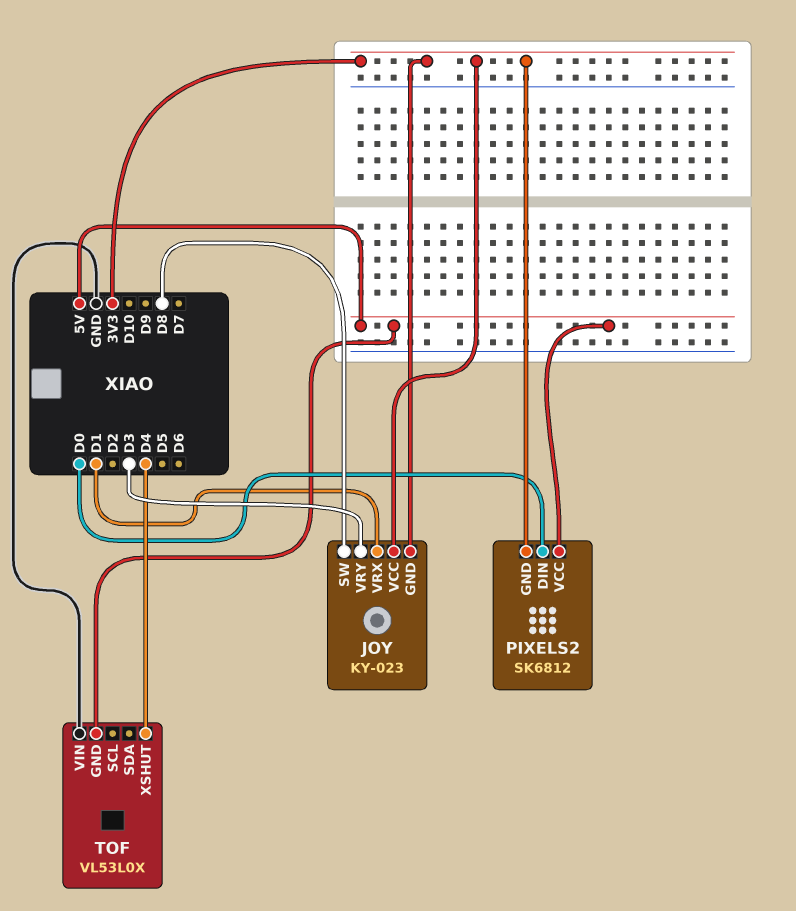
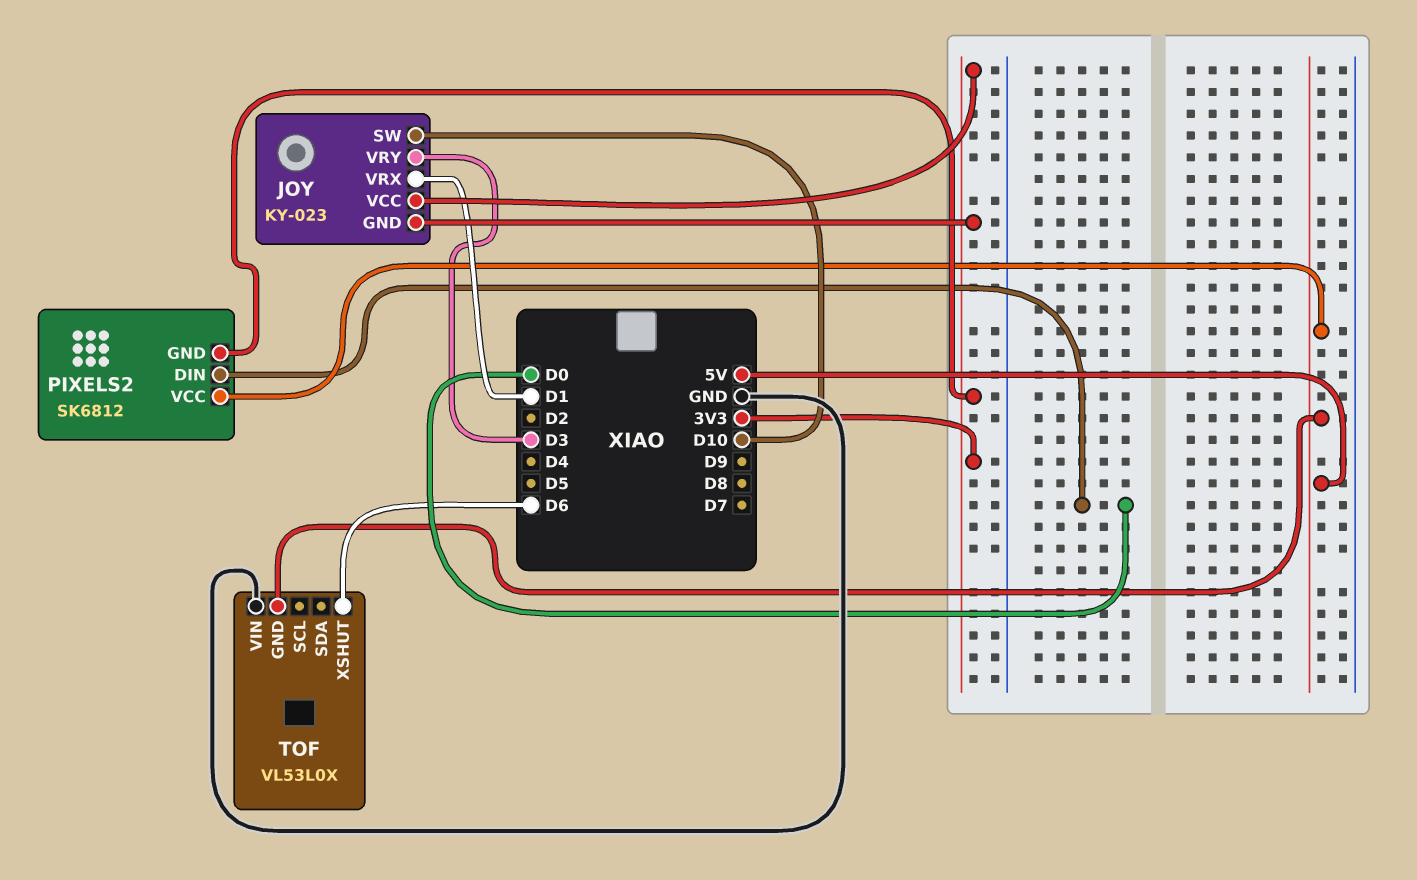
JOY pin SW: D8 -> D10
TOF pin XSHUT: D4 -> D6

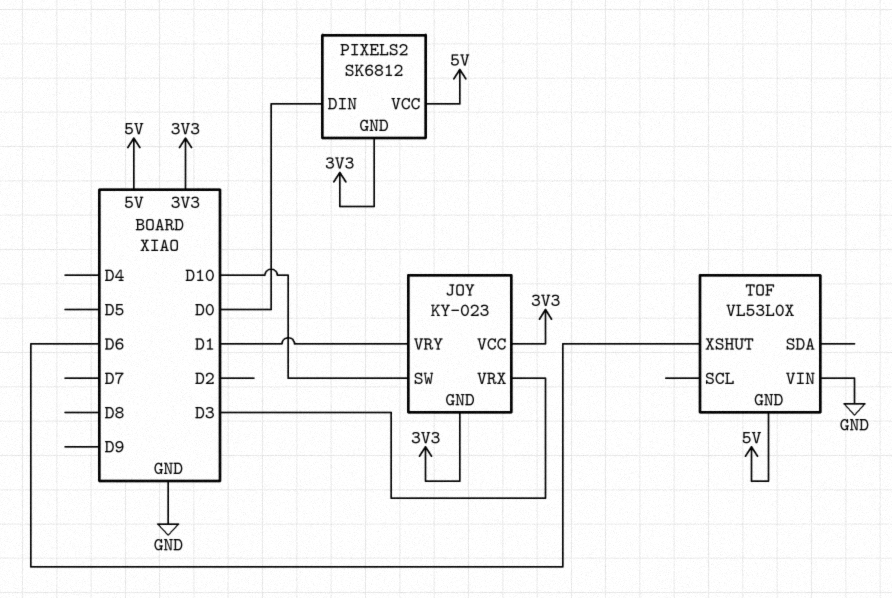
JOY pin VRX: D1 -> D3
JOY pin VRY: D3 -> D1

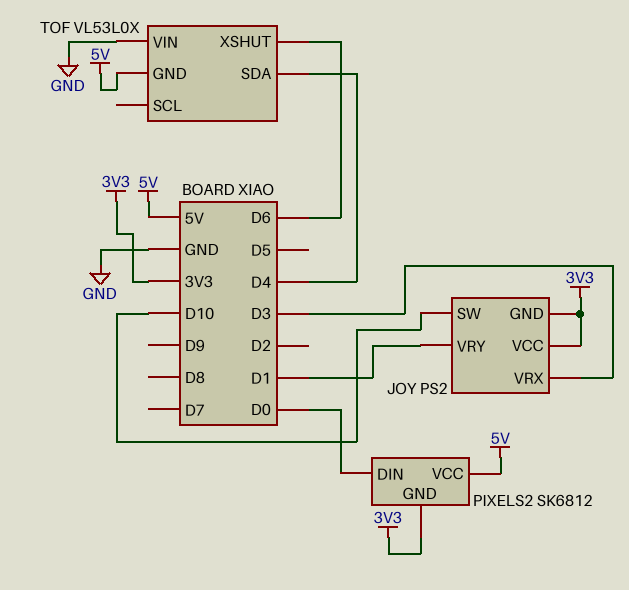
JOY: KY-023 -> PS2
TOF pin SDA: none -> D4

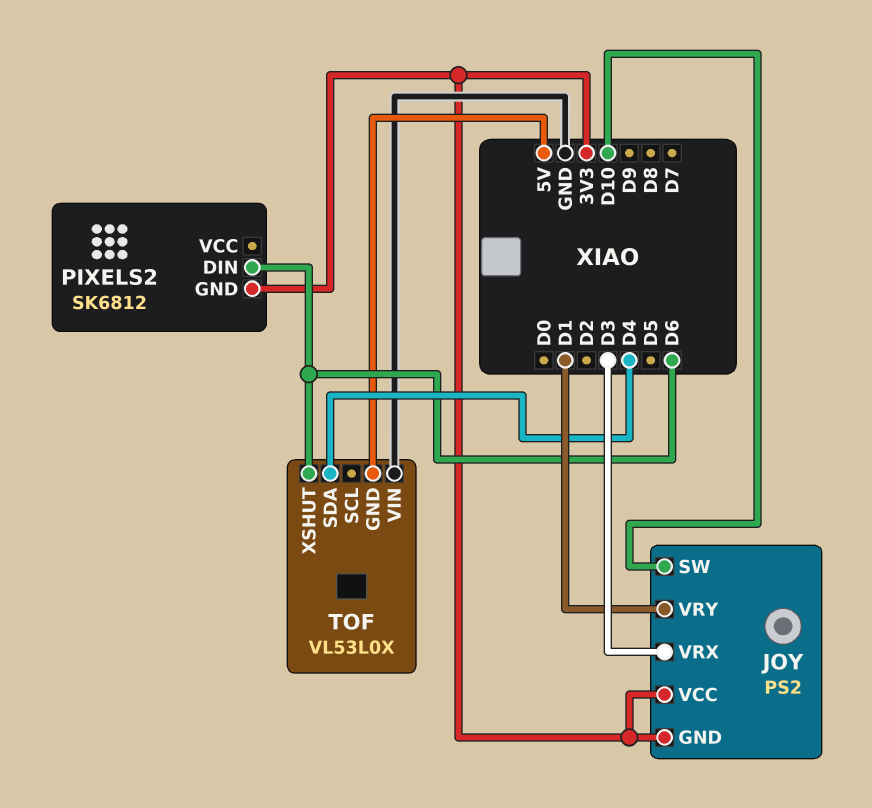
PIXELS2 pin DIN: D0 -> D6
PIXELS2 pin VCC: 5V -> none

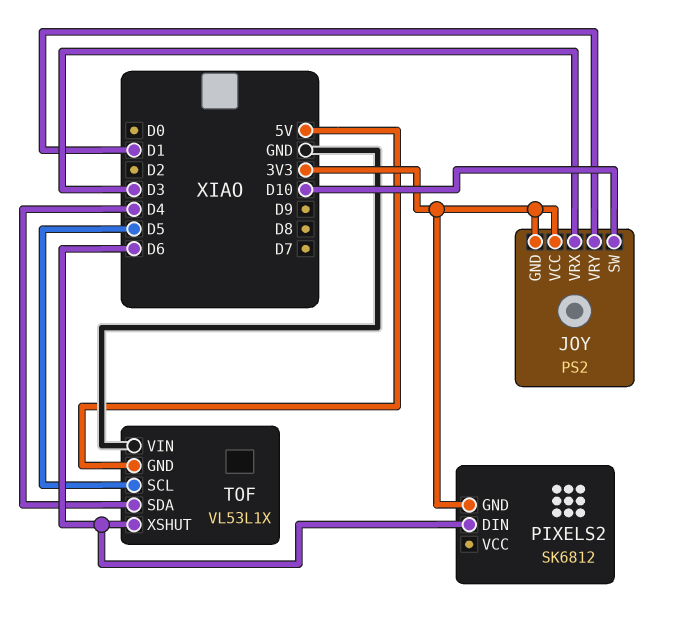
TOF: VL53L0X -> VL53L1X
TOF pin SCL: none -> D5

